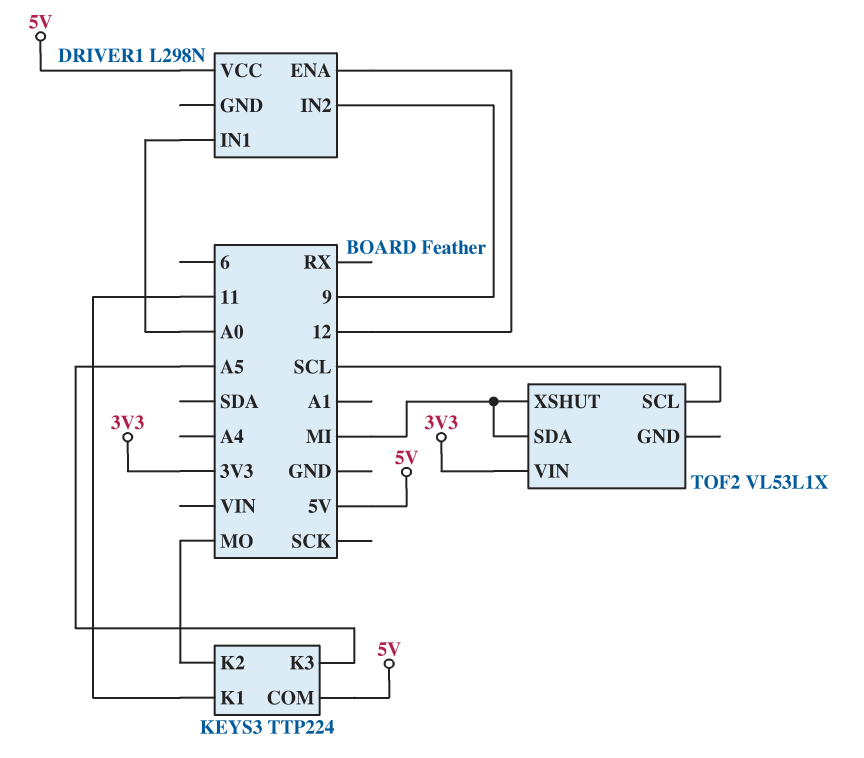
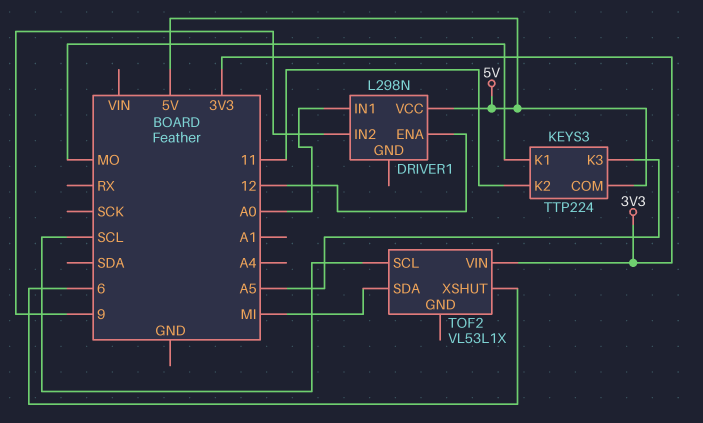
KEYS3 pin K1: 11 -> MO
KEYS3 pin K2: MO -> 11
TOF2 pin XSHUT: MI -> 6

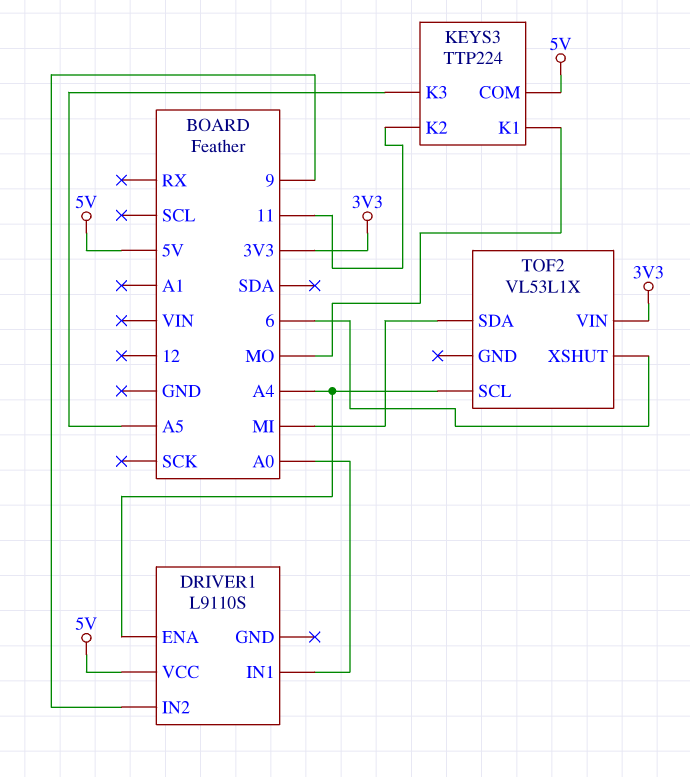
DRIVER1: L298N -> L9110S
DRIVER1 pin ENA: 12 -> A4
TOF2 pin SCL: SCL -> A4

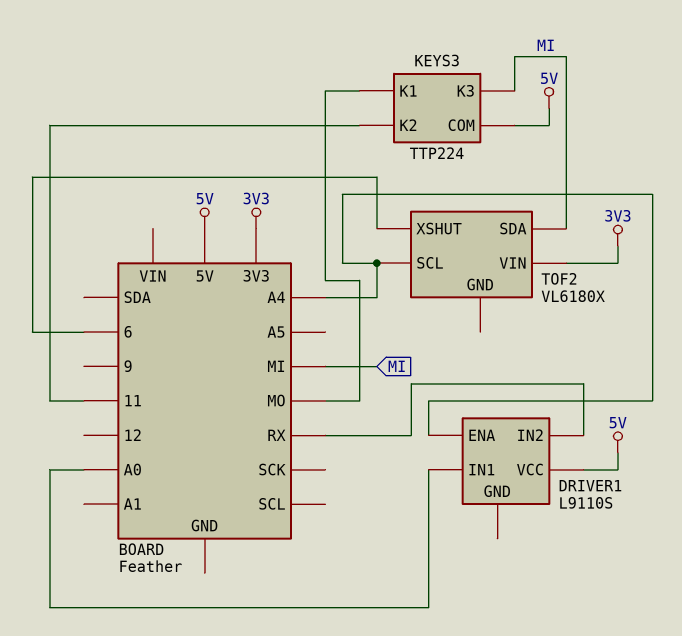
DRIVER1 pin IN2: 9 -> RX
KEYS3 pin K3: A5 -> MI
TOF2: VL53L1X -> VL6180X

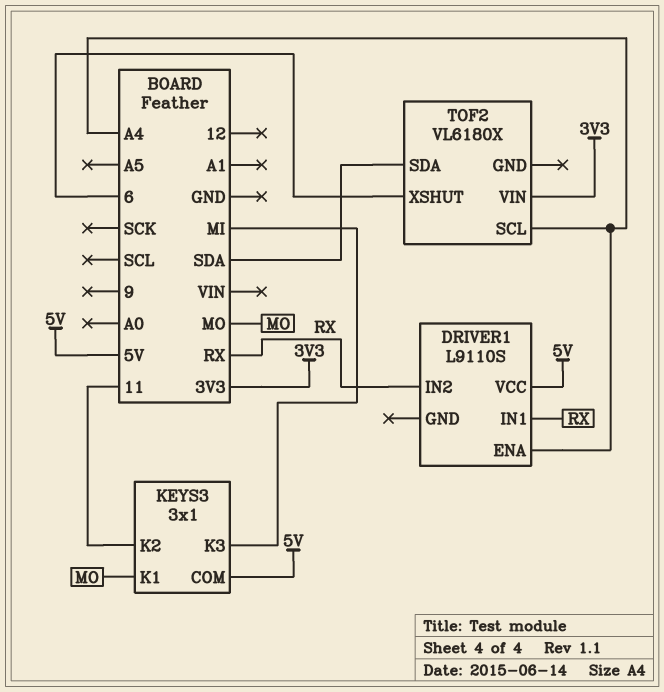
DRIVER1 pin IN1: A0 -> RX
KEYS3: TTP224 -> 3x1
TOF2 pin SDA: MI -> SDA

